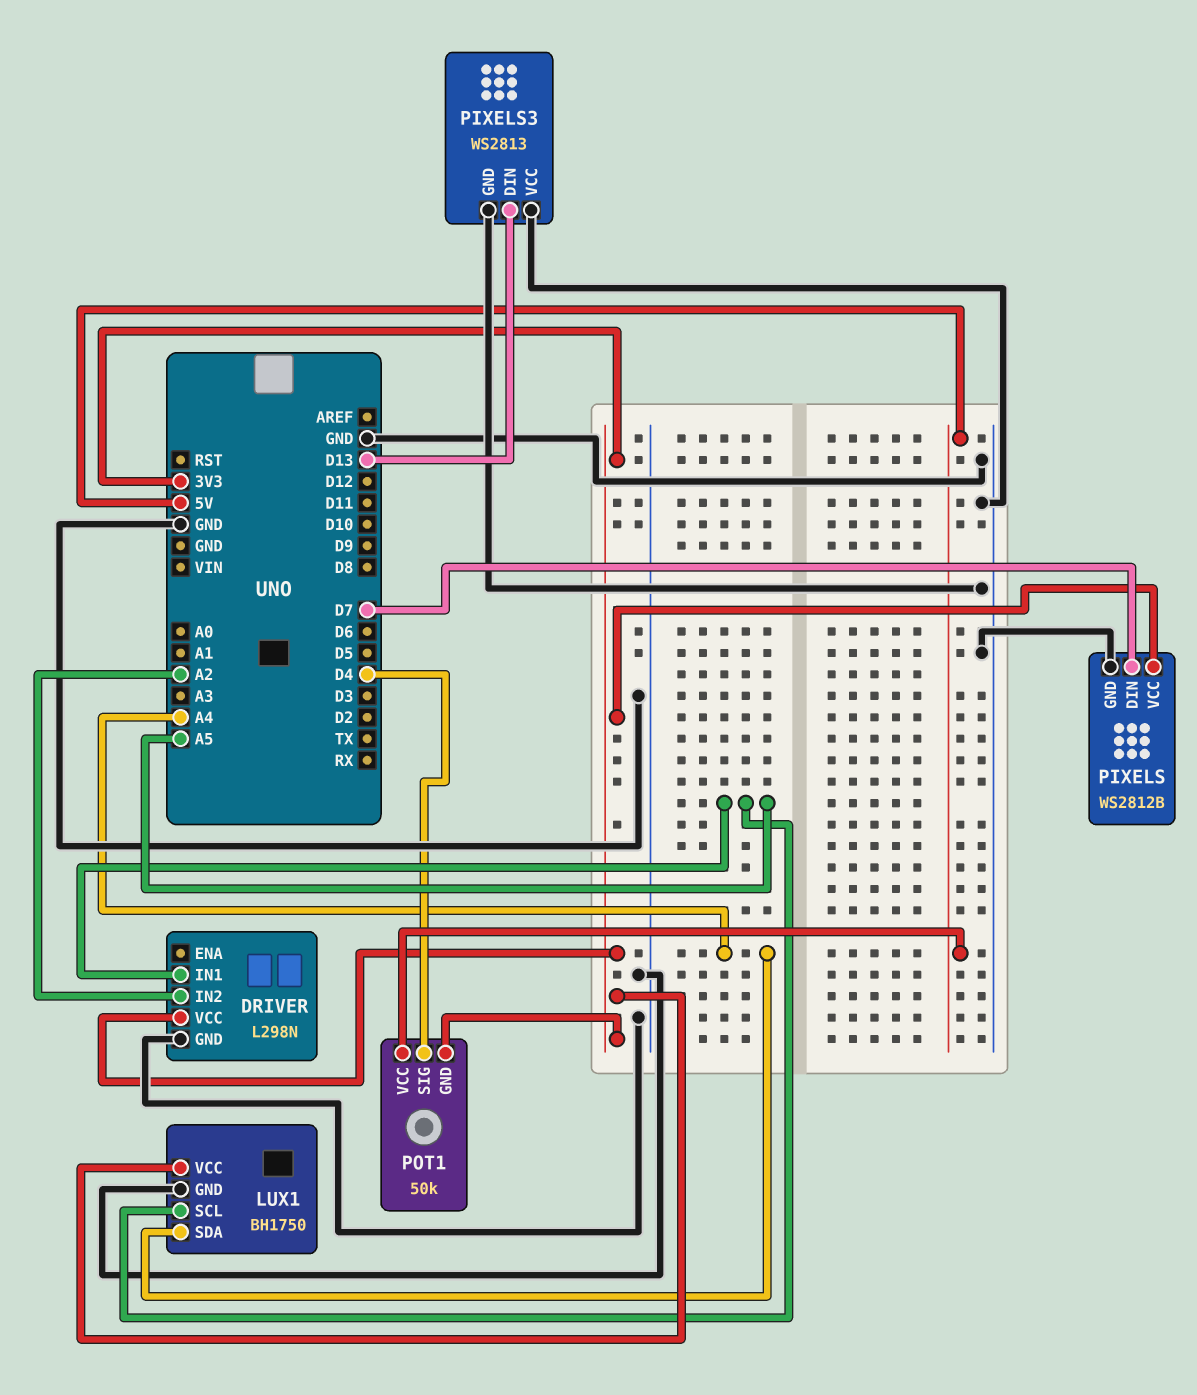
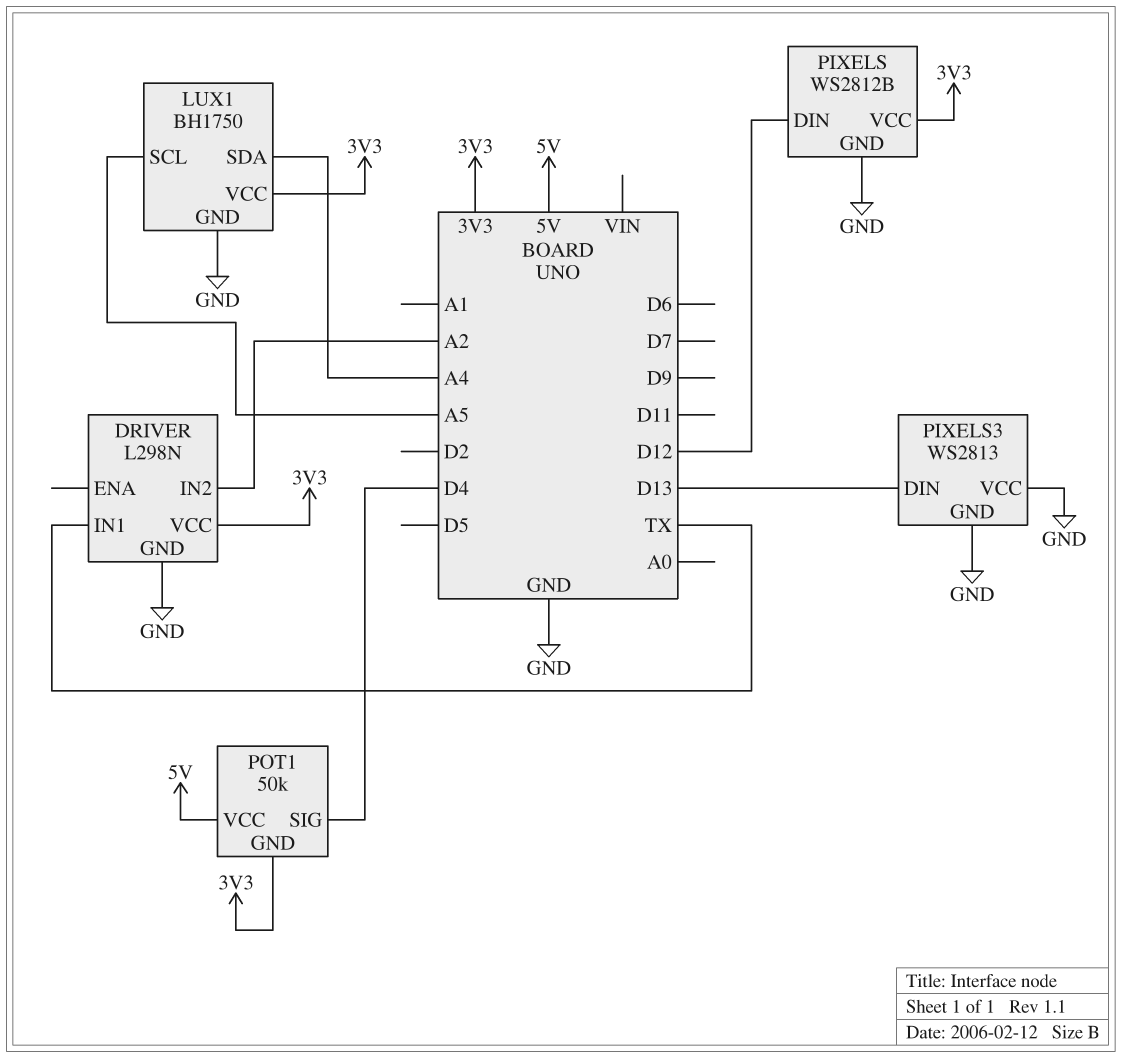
DRIVER pin IN1: A5 -> TX
PIXELS pin DIN: D7 -> D12

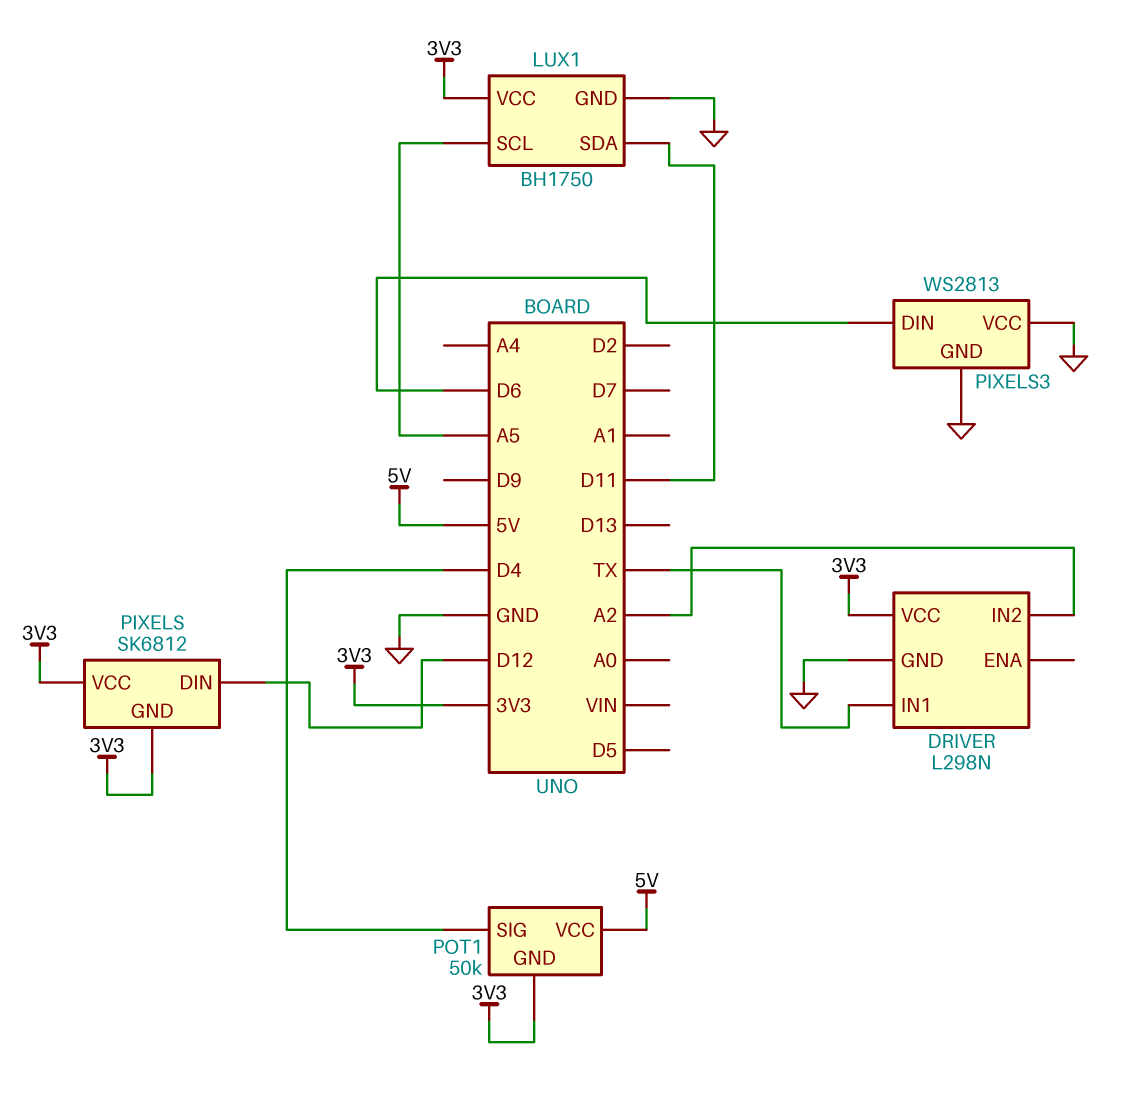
LUX1 pin SDA: A4 -> D11
PIXELS: WS2812B -> SK6812
PIXELS pin GND: GND -> 3V3
PIXELS3 pin DIN: D13 -> D6

